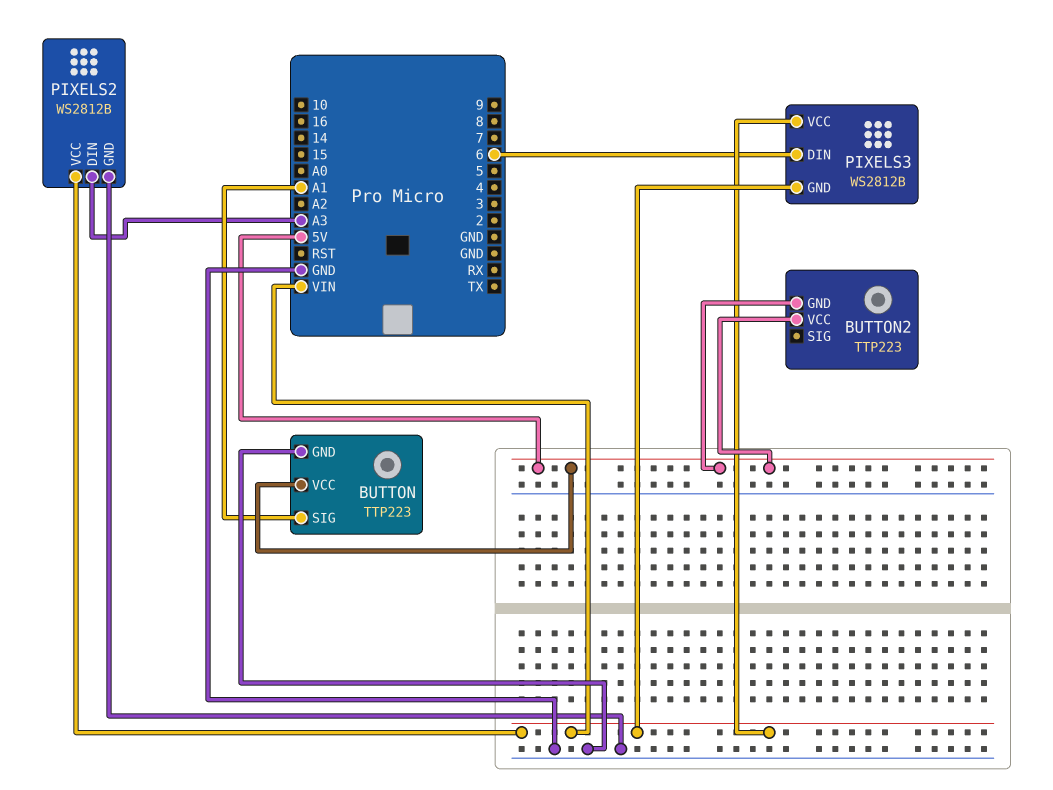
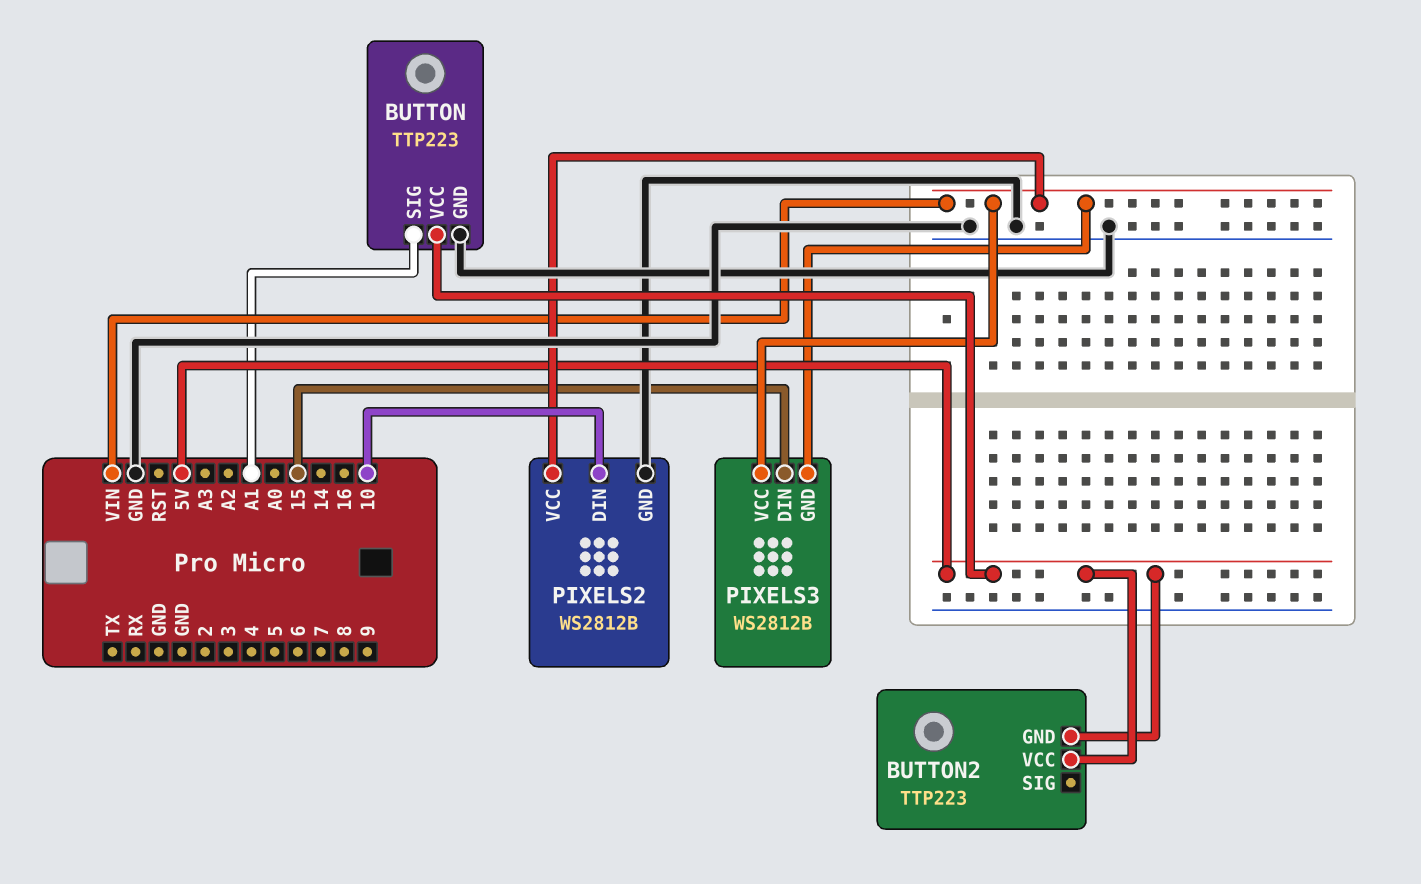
PIXELS2 pin DIN: A3 -> 10
PIXELS3 pin DIN: 6 -> 15

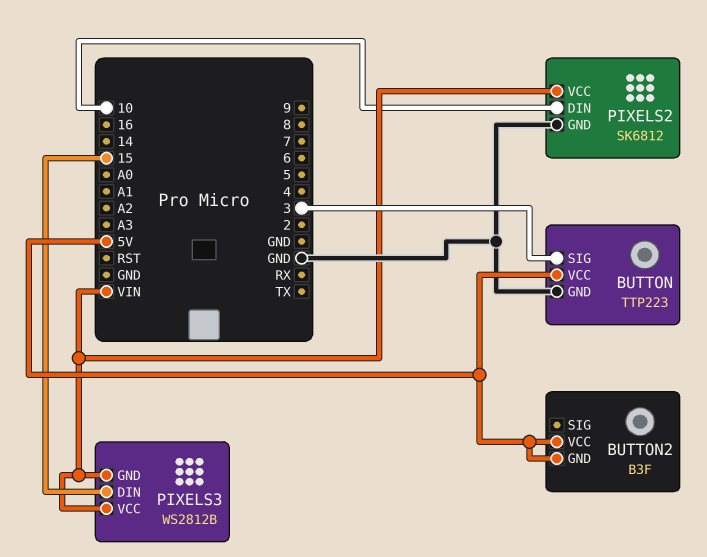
BUTTON pin SIG: A1 -> 3
BUTTON2: TTP223 -> B3F
PIXELS2: WS2812B -> SK6812

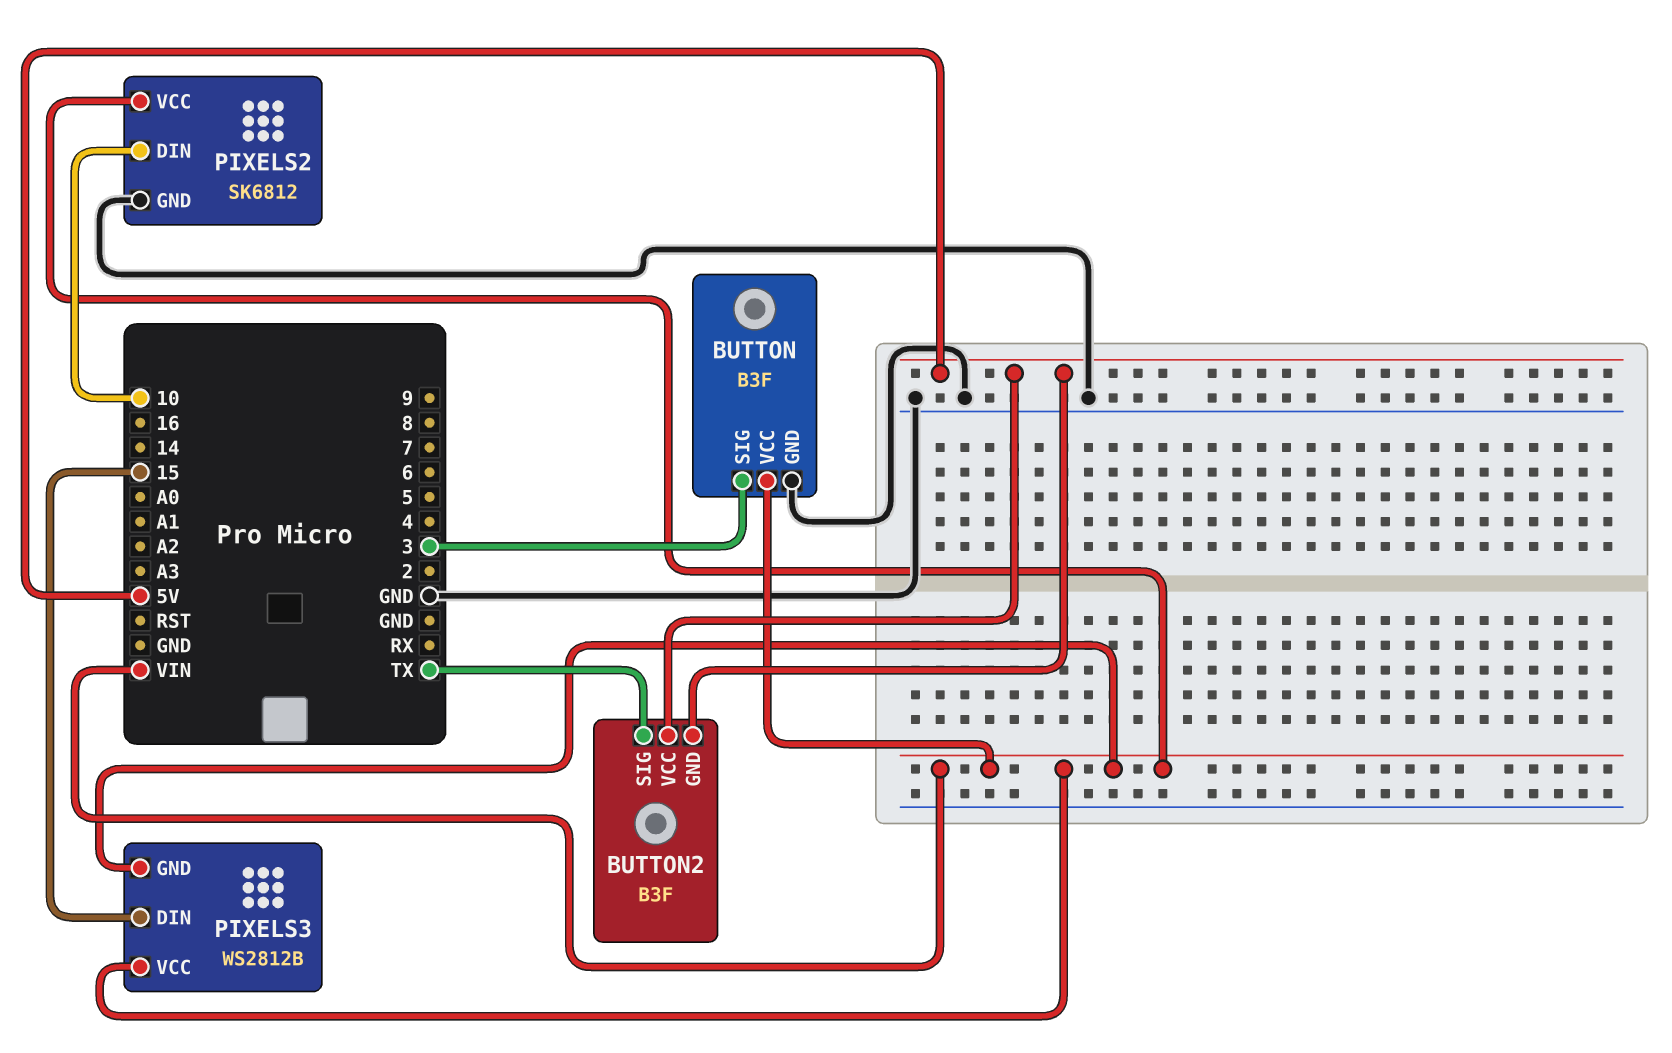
BUTTON: TTP223 -> B3F
BUTTON pin VCC: 5V -> VIN
BUTTON2 pin SIG: none -> TX

